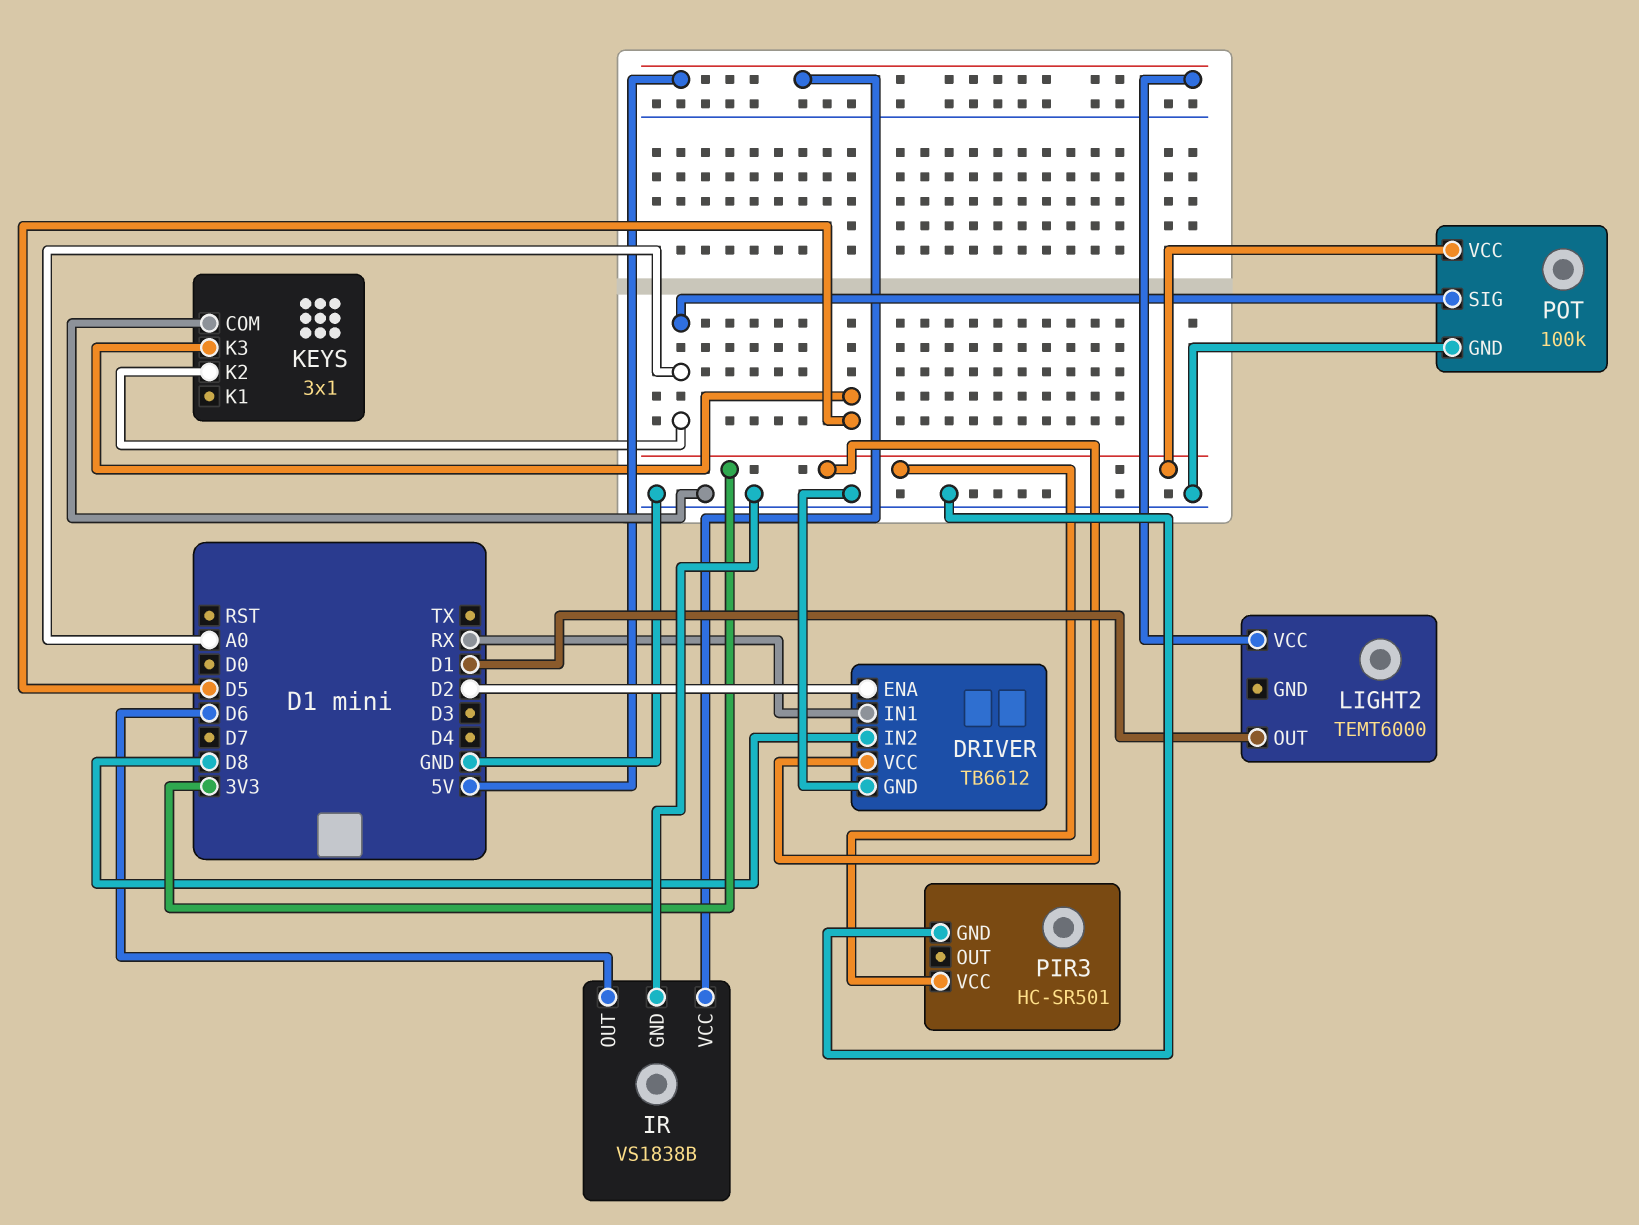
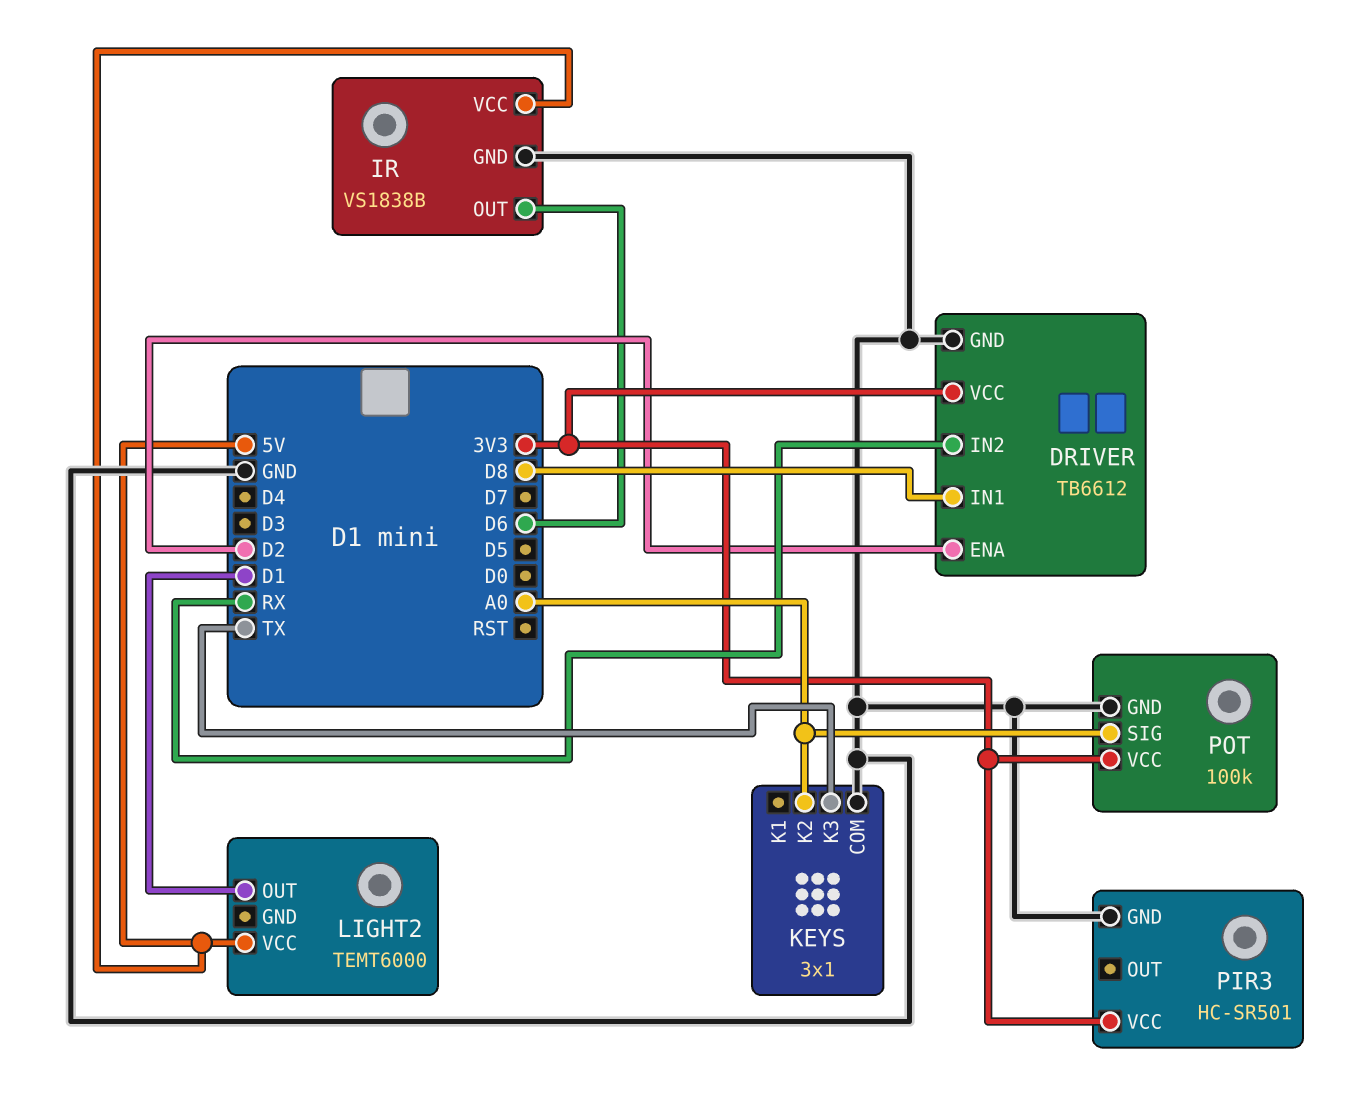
DRIVER pin IN1: RX -> D8
DRIVER pin IN2: D8 -> RX
KEYS pin K3: D5 -> TX

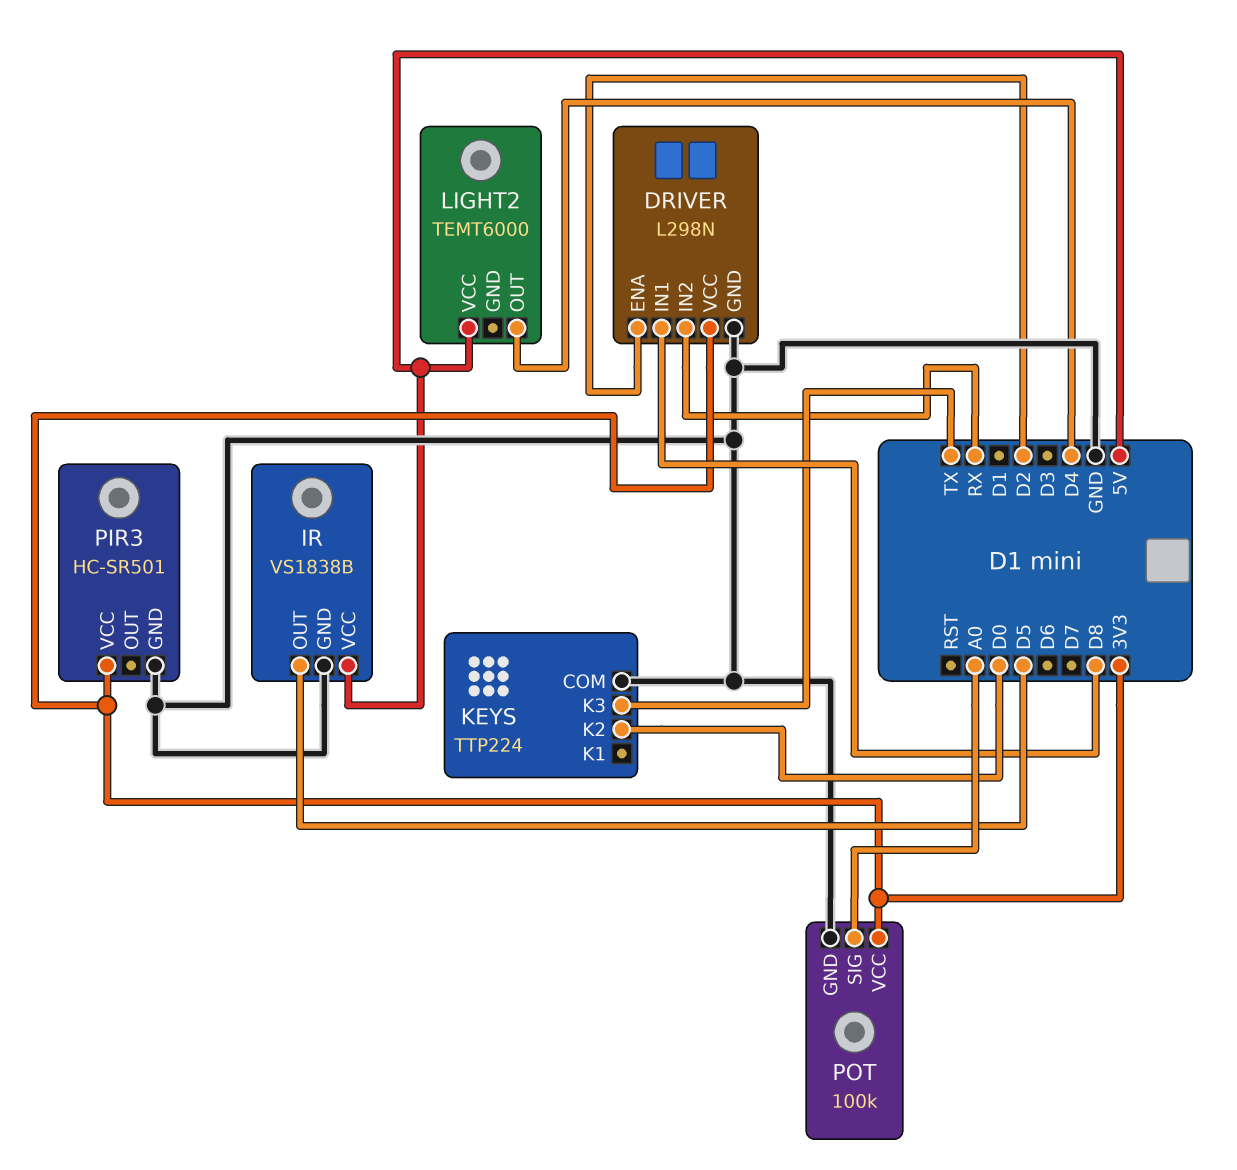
DRIVER: TB6612 -> L298N
IR pin OUT: D6 -> D5
KEYS: 3x1 -> TTP224
KEYS pin K2: A0 -> D0
LIGHT2 pin OUT: D1 -> D4

